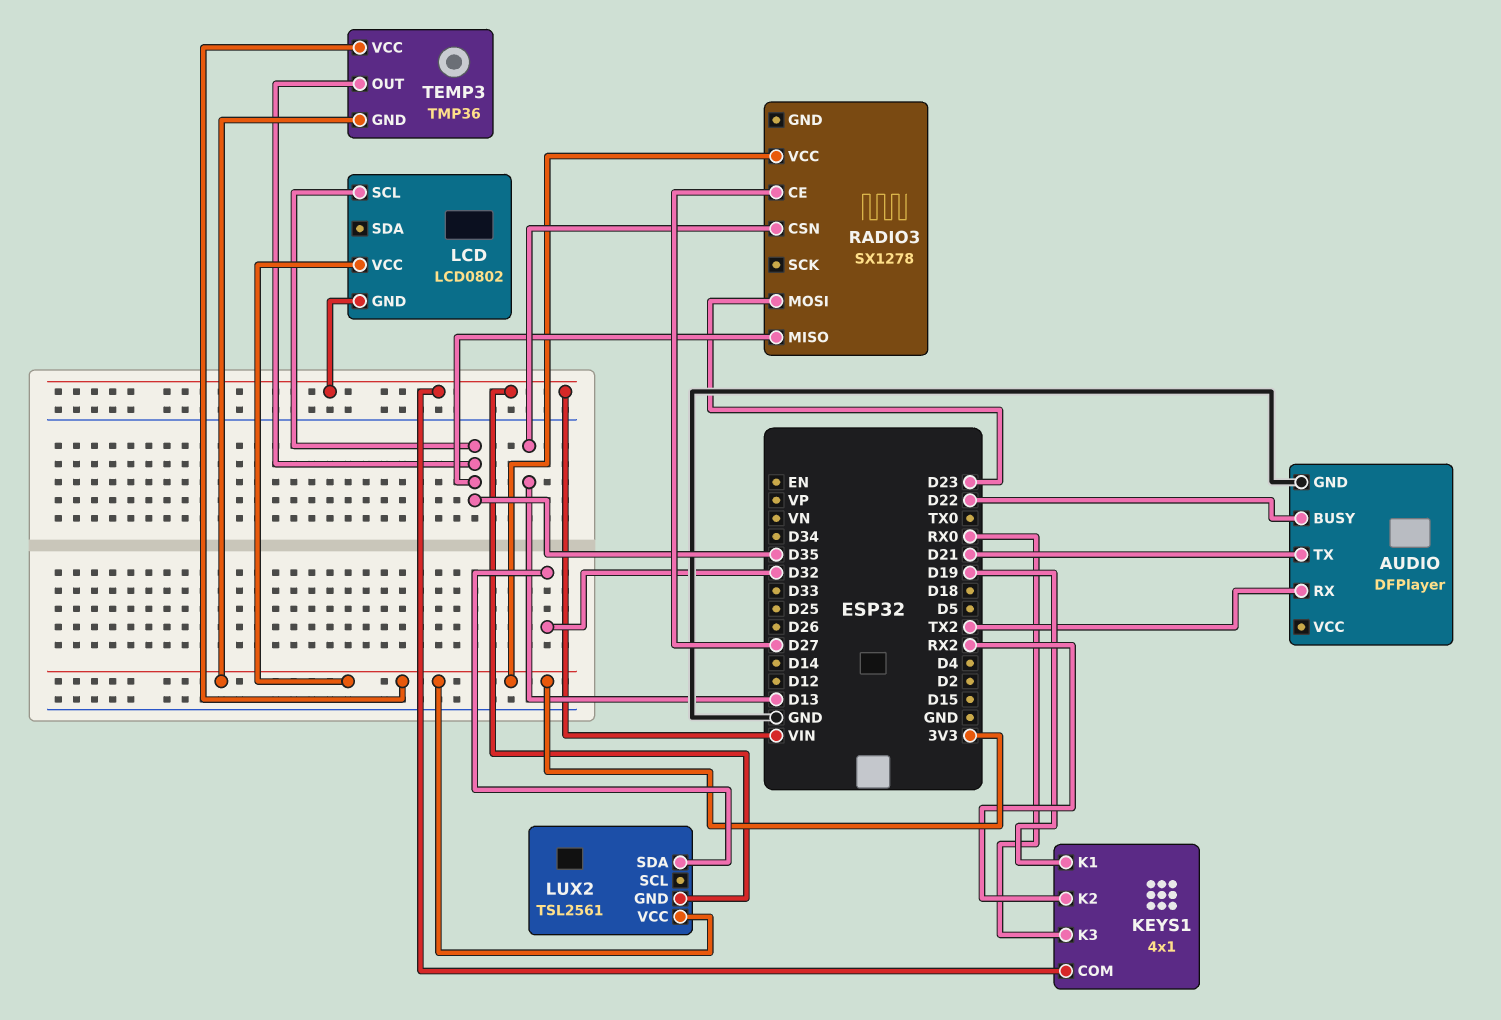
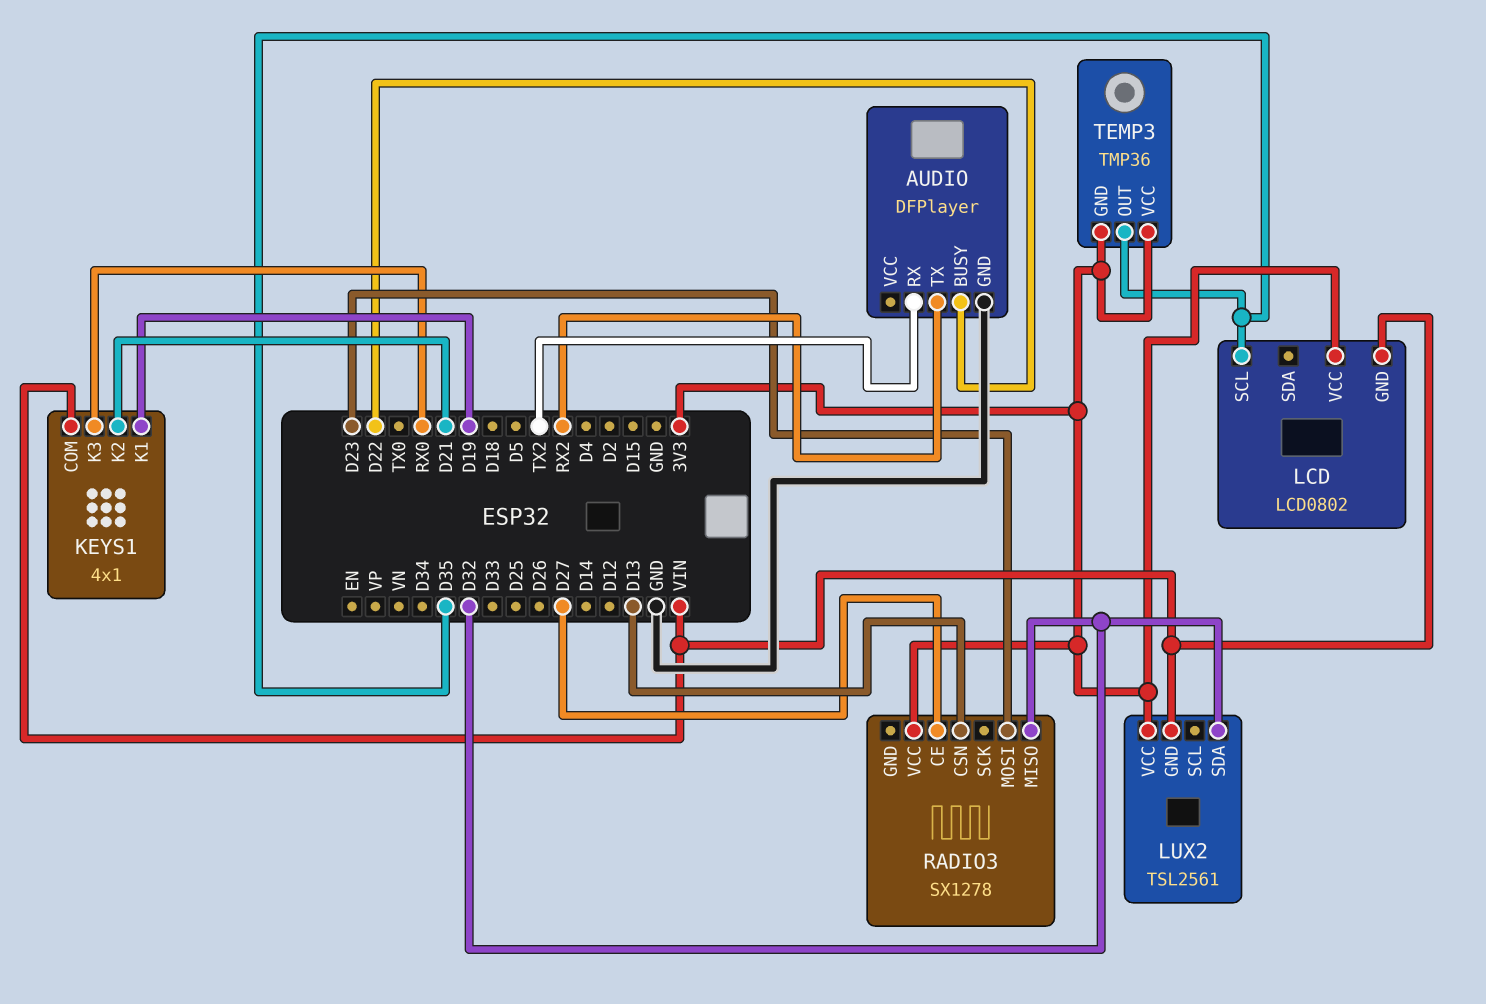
AUDIO pin TX: D21 -> RX2
KEYS1 pin K2: RX2 -> D21
RADIO3 pin MISO: D35 -> D32

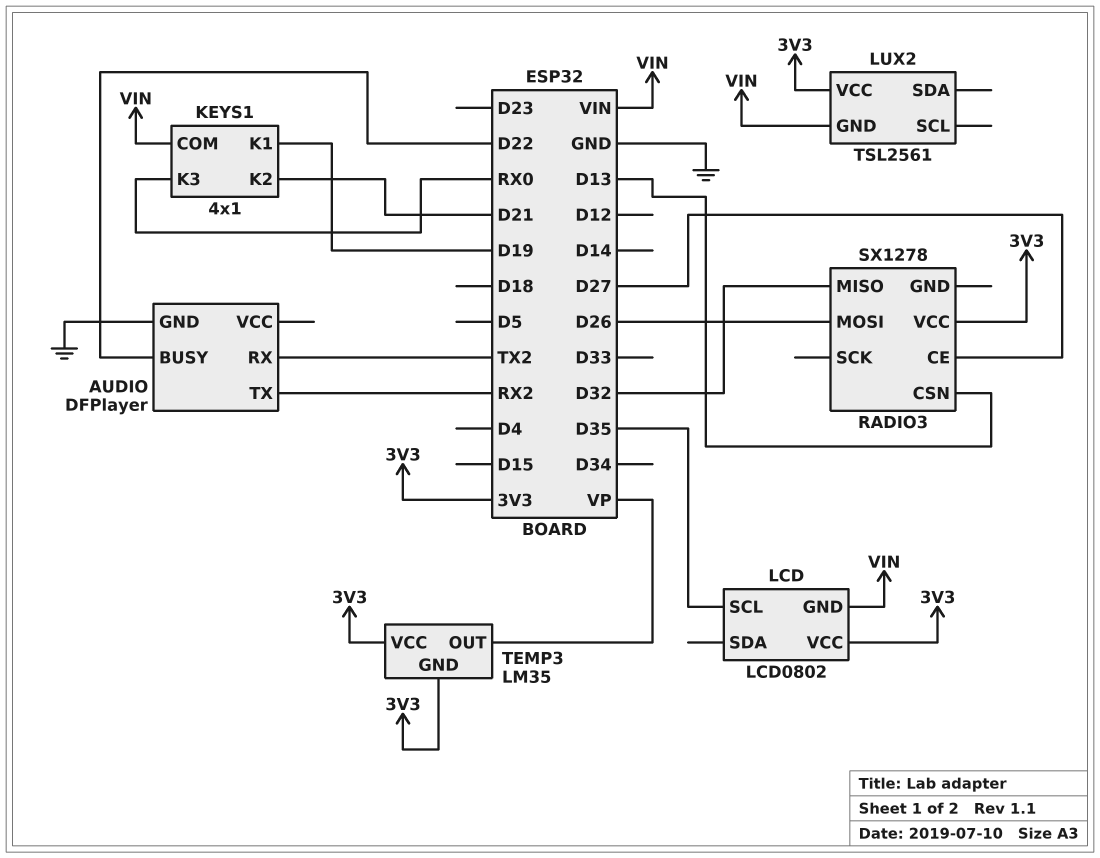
LUX2 pin SDA: D32 -> none
RADIO3 pin MOSI: D23 -> D26
TEMP3: TMP36 -> LM35
TEMP3 pin OUT: D35 -> VP

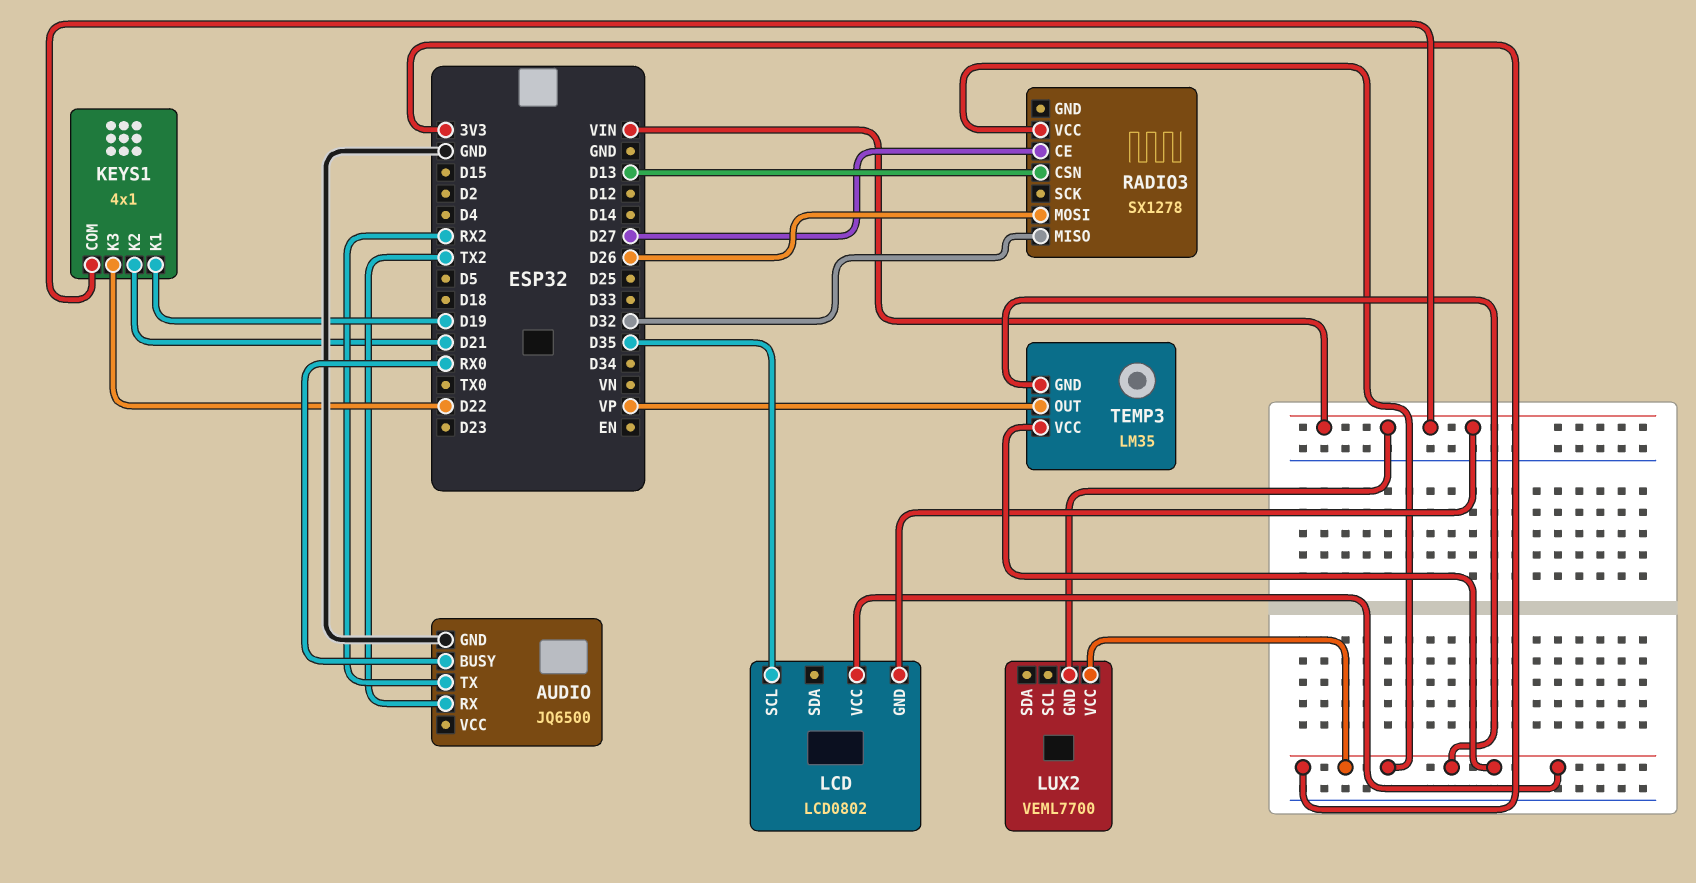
AUDIO: DFPlayer -> JQ6500
AUDIO pin BUSY: D22 -> RX0
KEYS1 pin K3: RX0 -> D22
LUX2: TSL2561 -> VEML7700

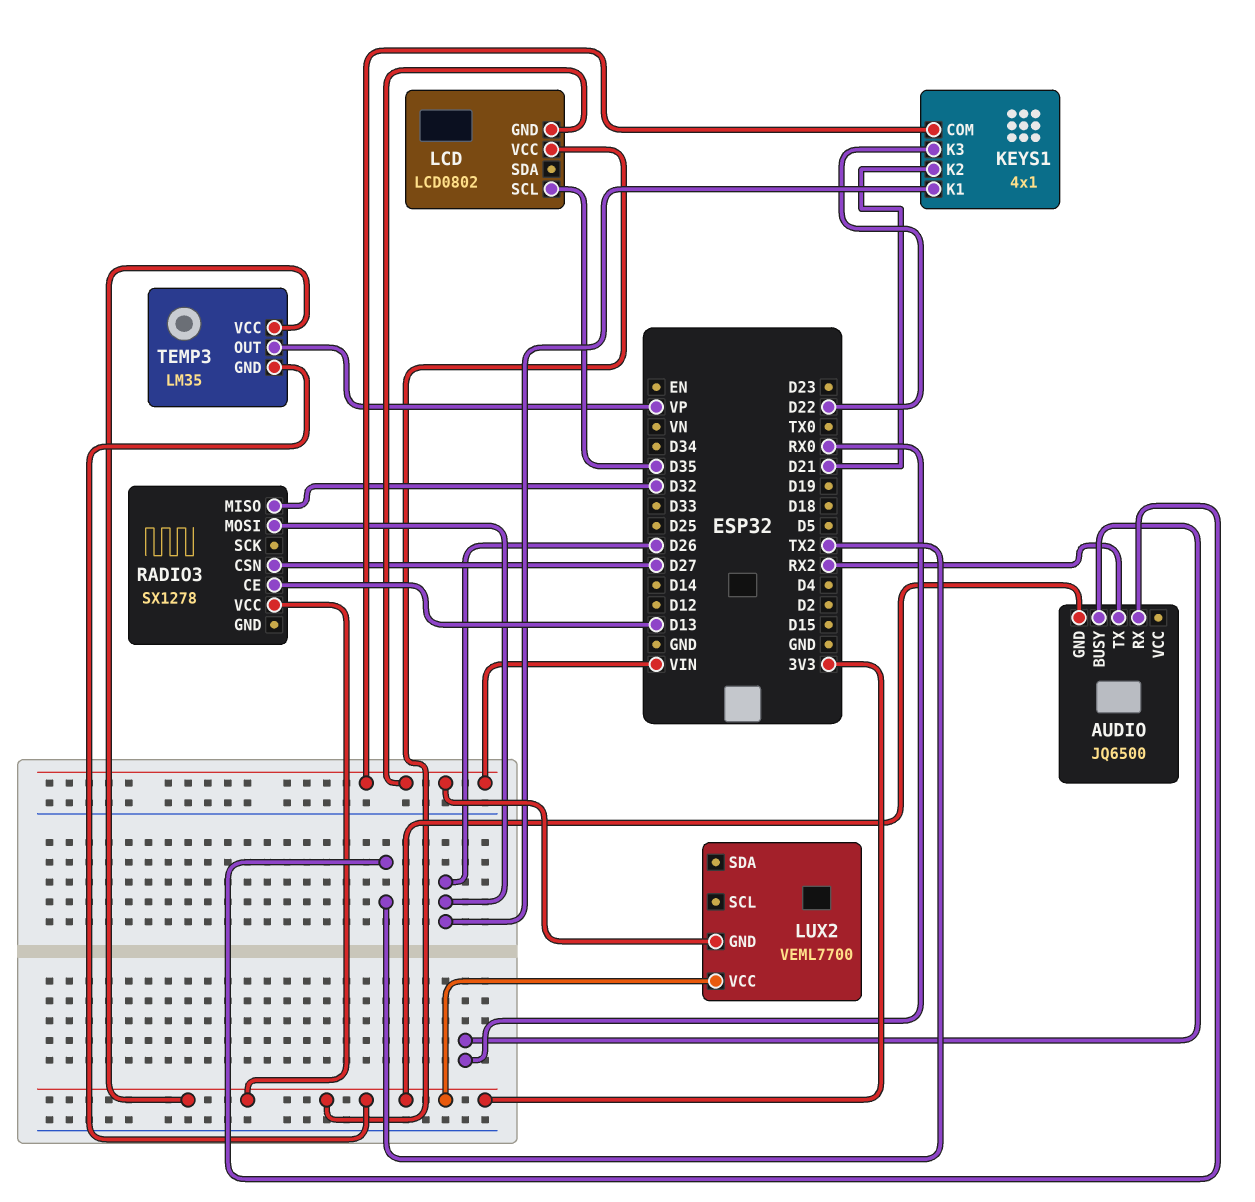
AUDIO pin GND: GND -> 3V3
KEYS1 pin K1: D19 -> D26
RADIO3 pin CE: D27 -> D13
RADIO3 pin CSN: D13 -> D27

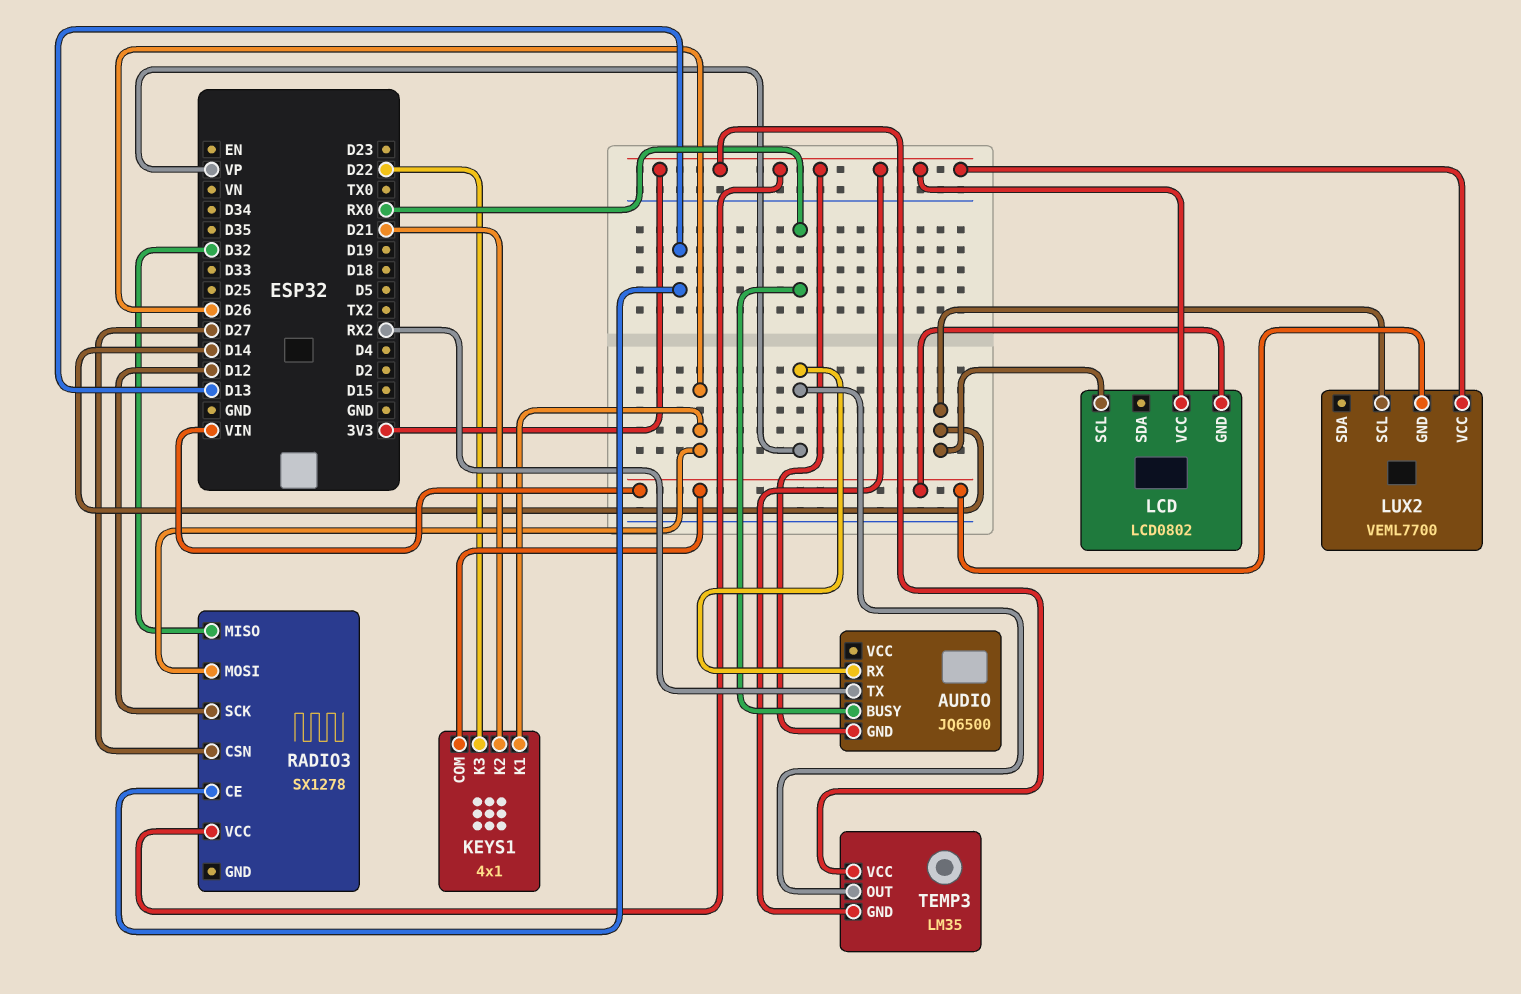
AUDIO pin RX: TX2 -> VP
LCD pin SCL: D35 -> D14
LUX2 pin SCL: none -> D14
RADIO3 pin SCK: none -> D12

